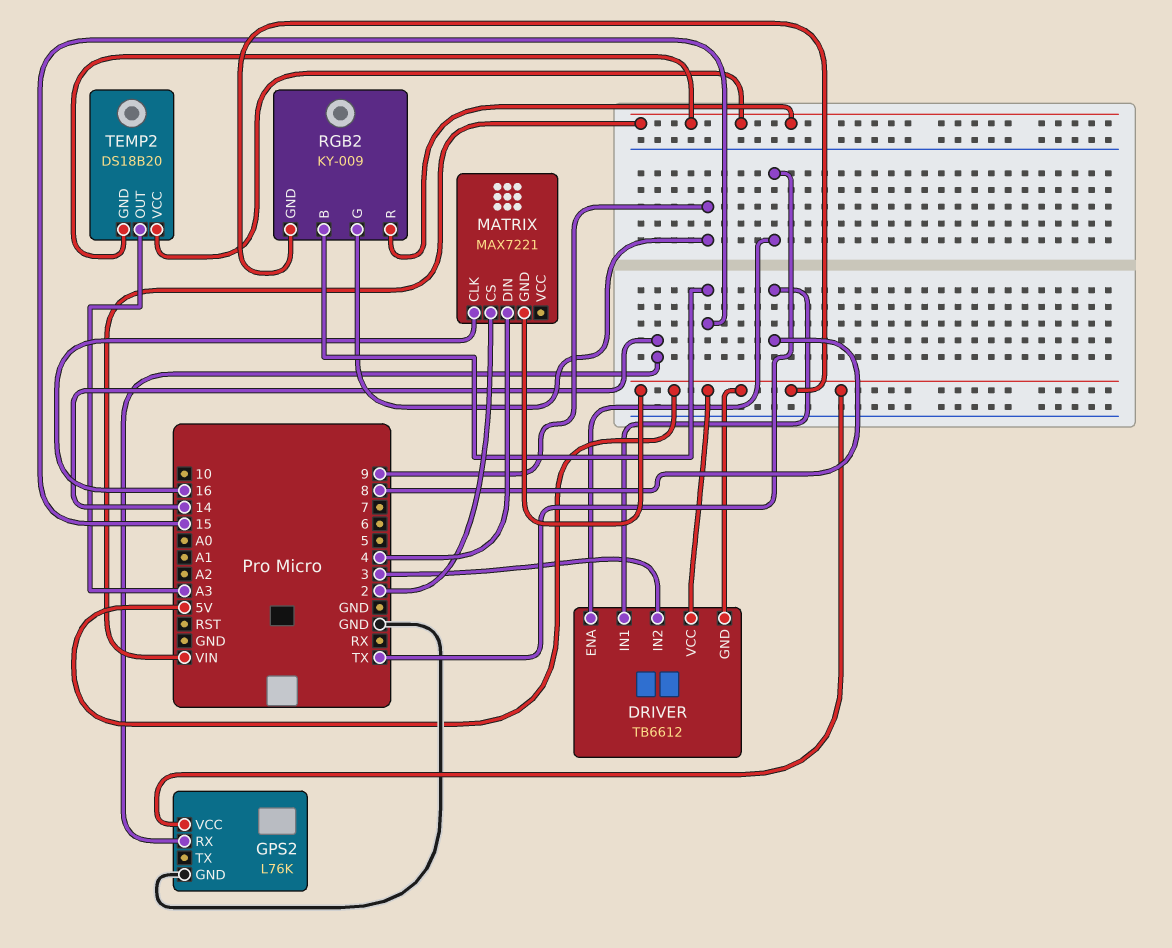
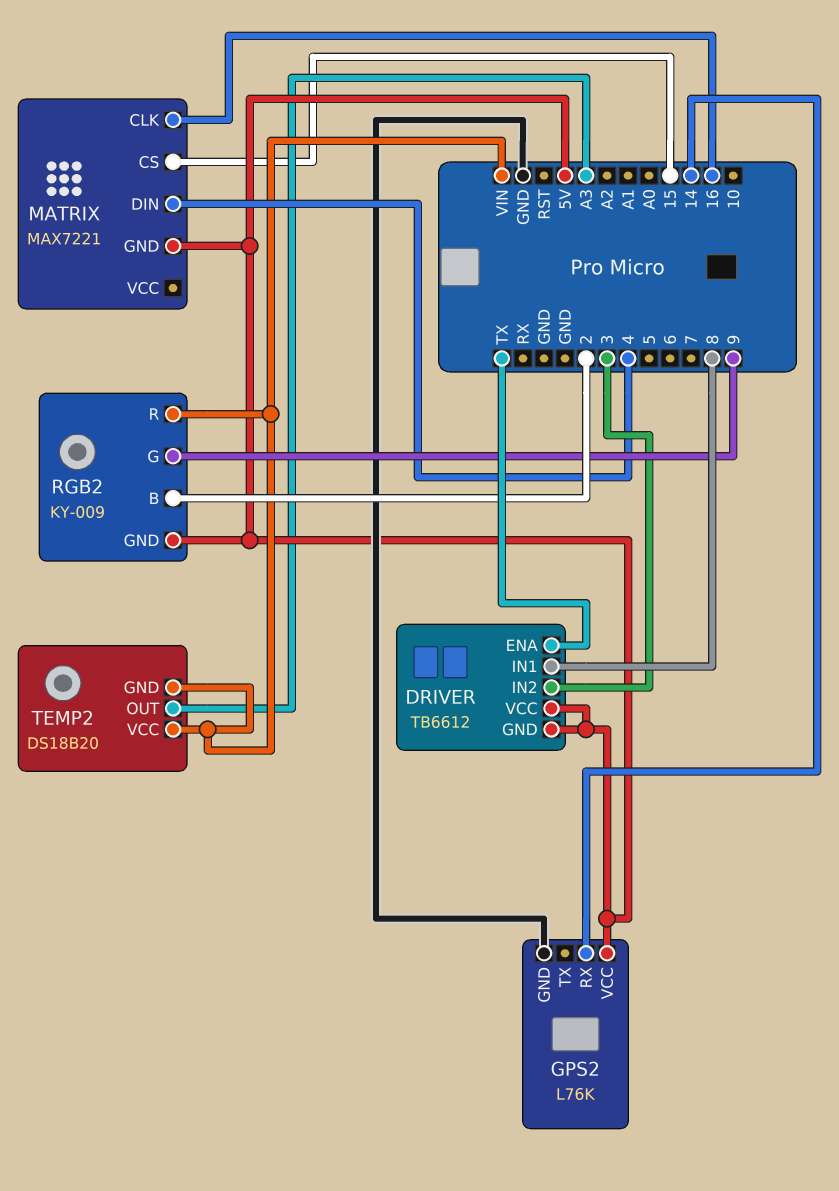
MATRIX pin CS: 2 -> 15
RGB2 pin B: 15 -> 2

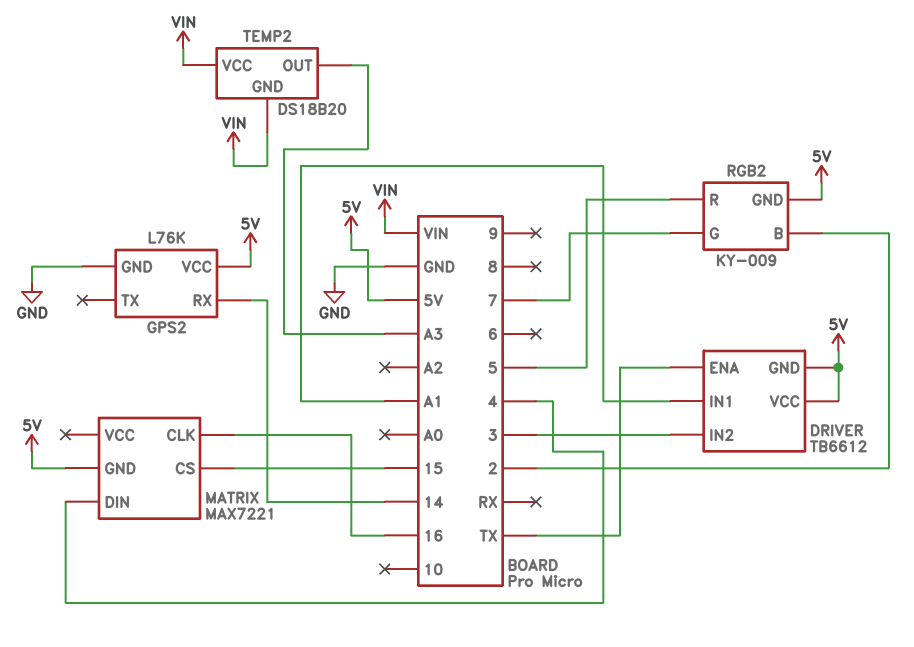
DRIVER pin IN1: 8 -> A1
RGB2 pin G: 9 -> 7
RGB2 pin R: VIN -> 5

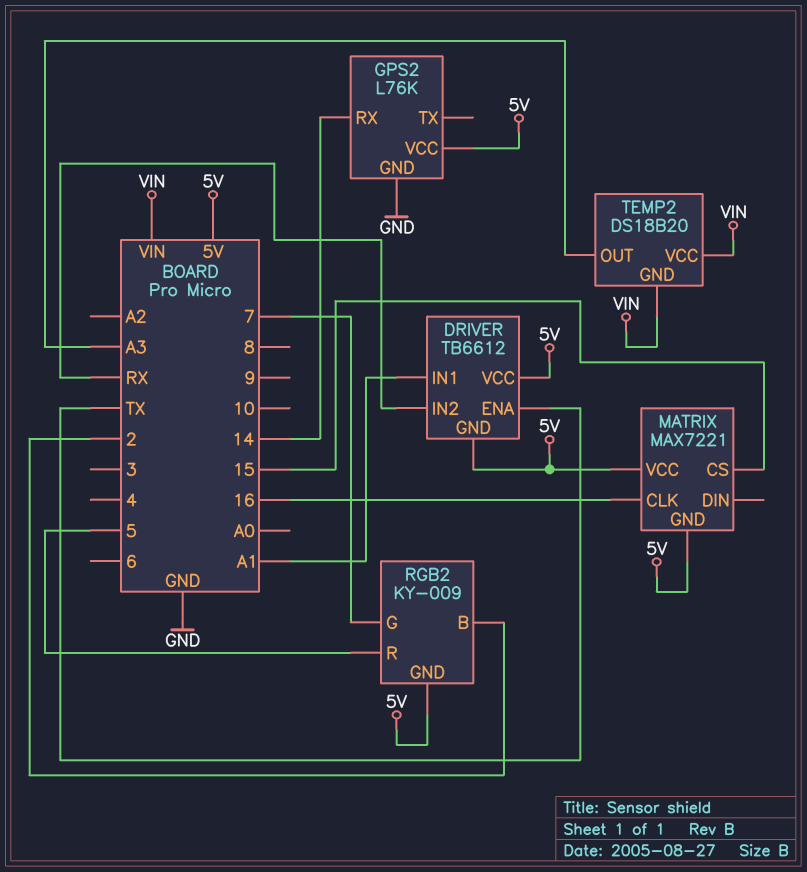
DRIVER pin IN2: 3 -> RX
MATRIX pin DIN: 4 -> none
MATRIX pin VCC: none -> 5V

